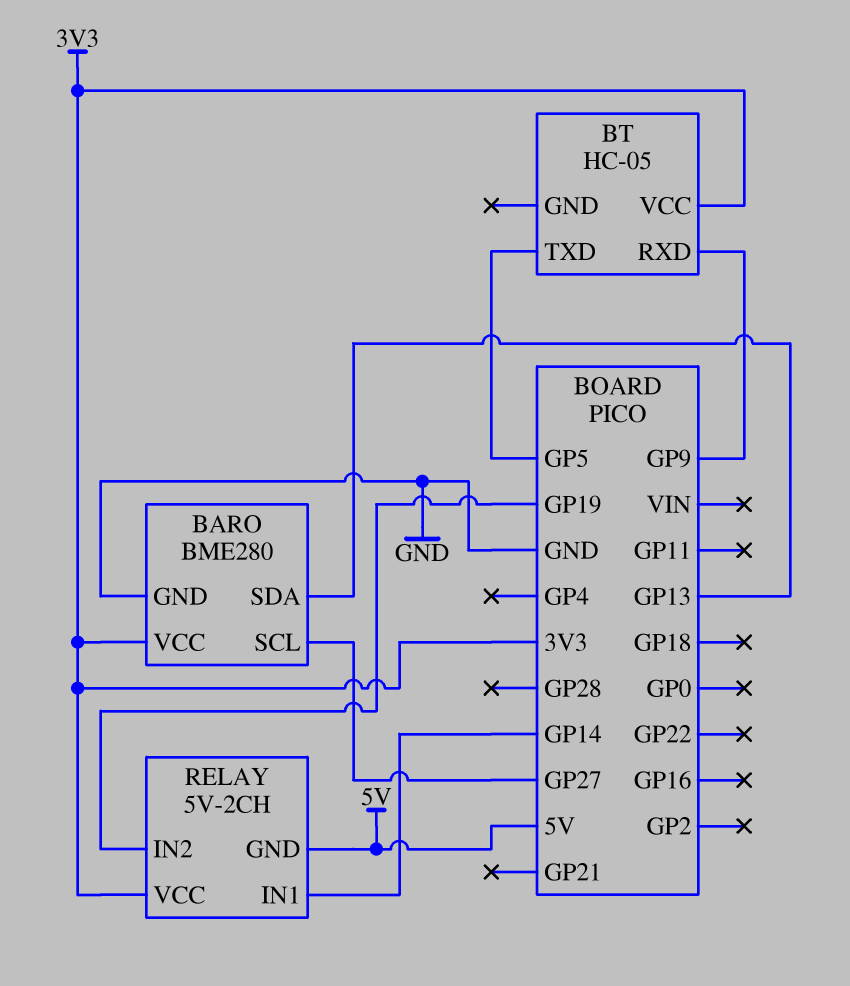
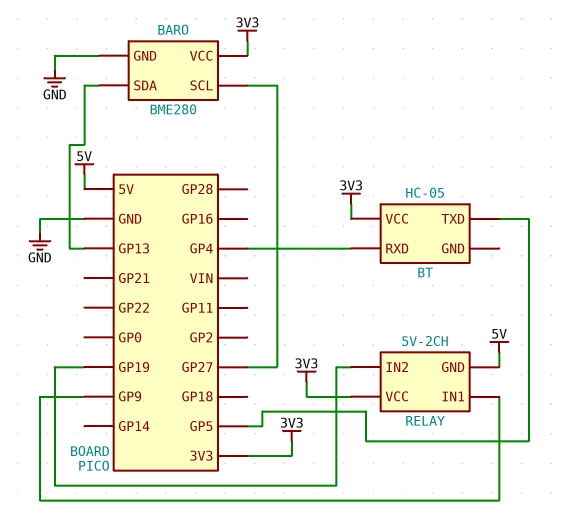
BT pin RXD: GP9 -> GP4
RELAY pin IN1: GP14 -> GP9

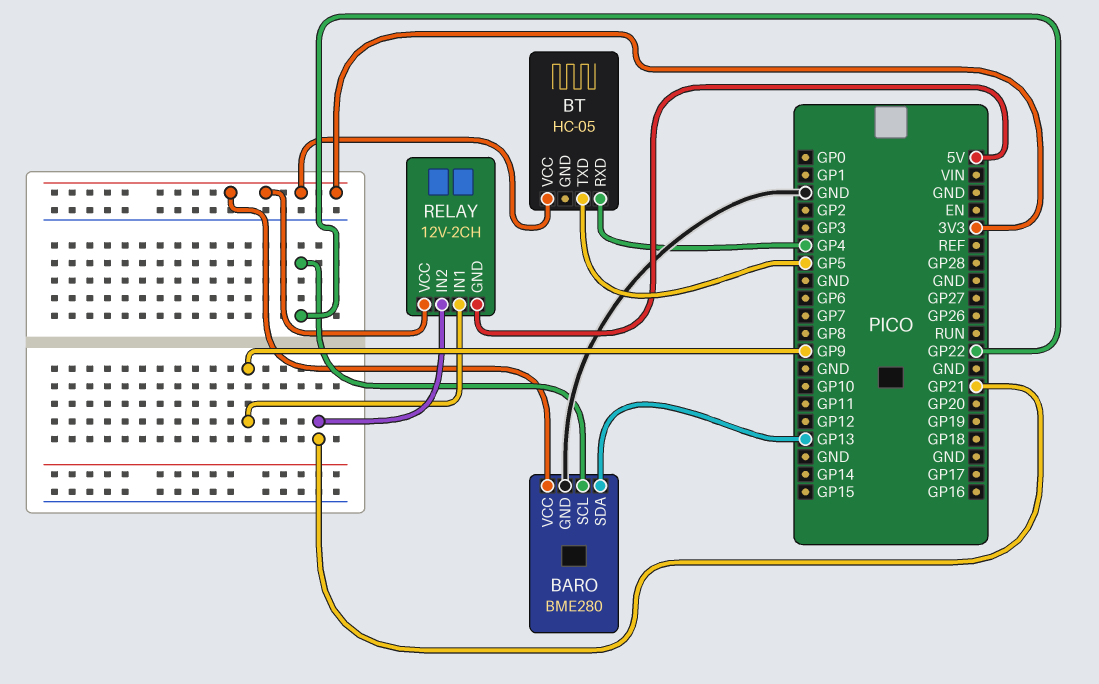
BARO pin SCL: GP27 -> GP22
RELAY: 5V-2CH -> 12V-2CH
RELAY pin IN2: GP19 -> GP21

